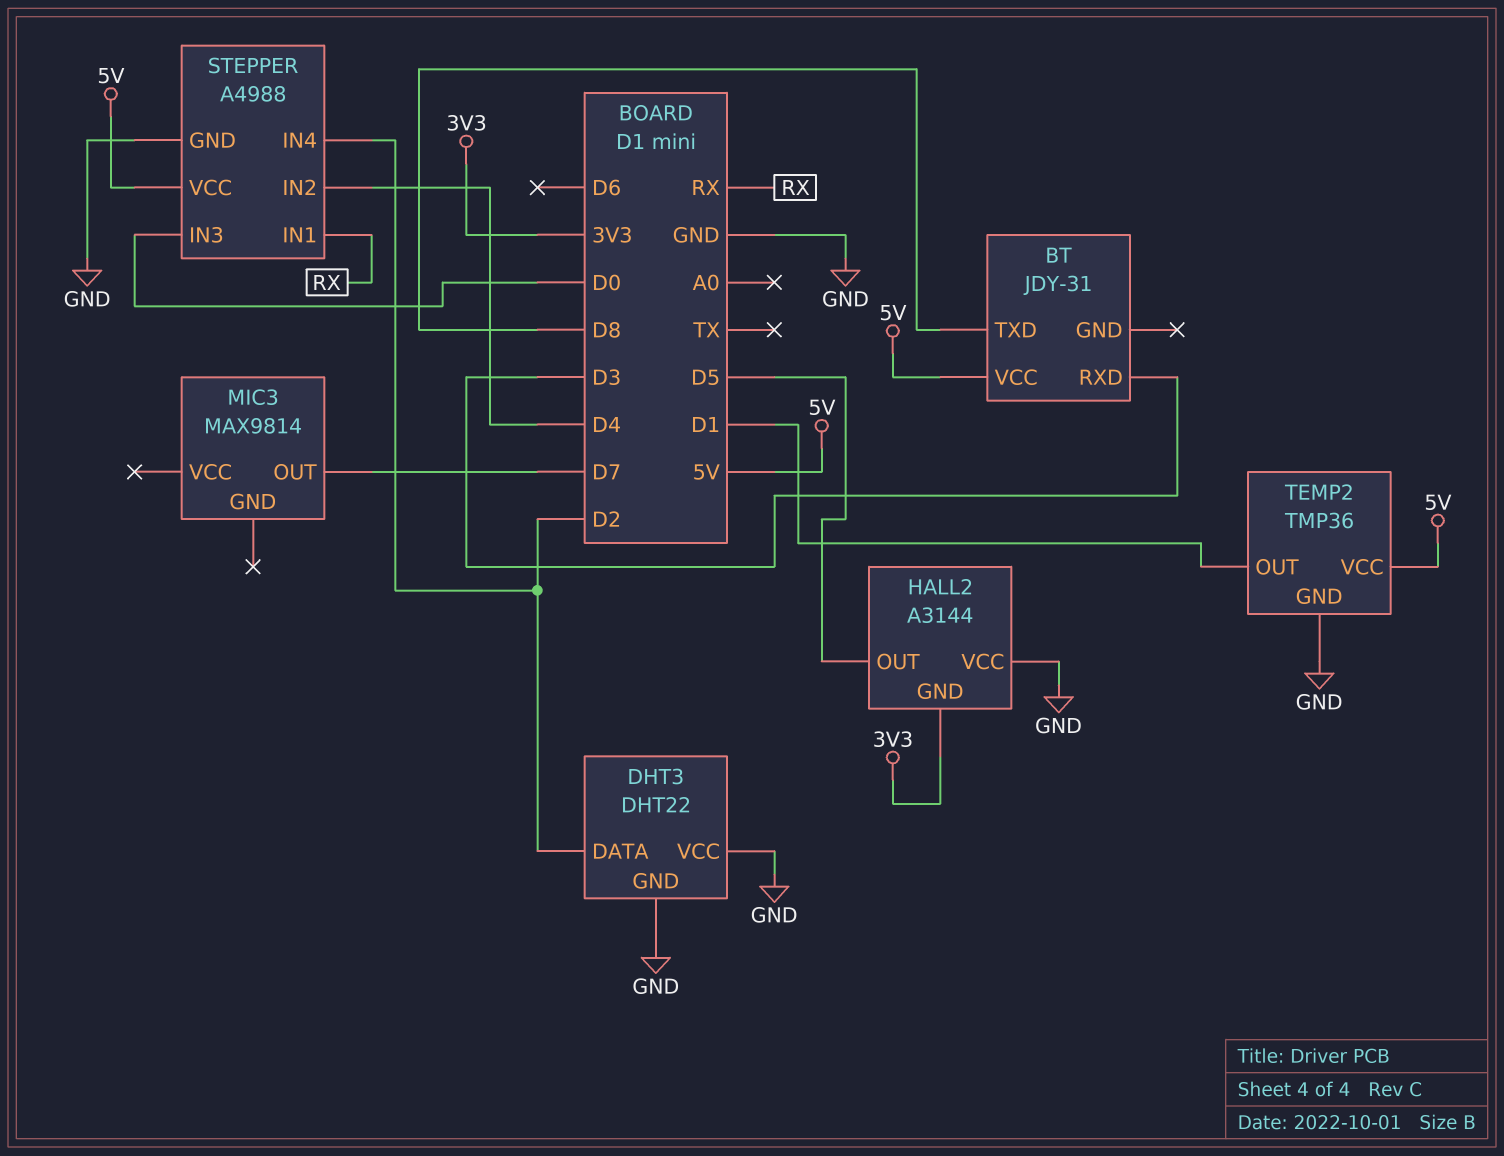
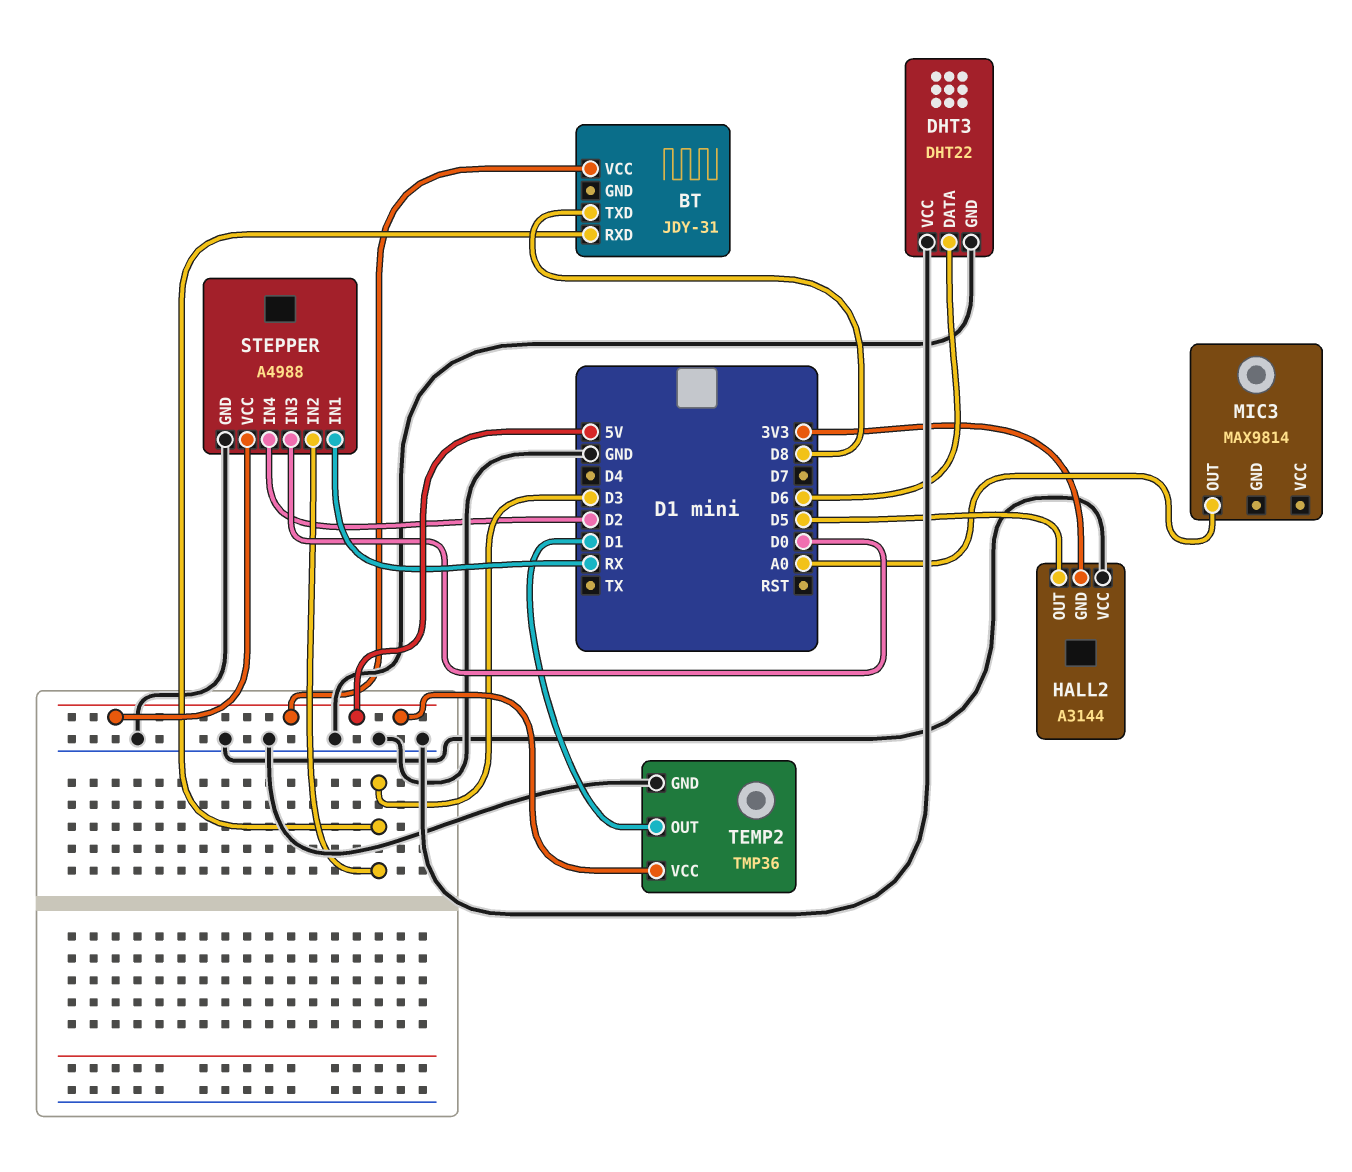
DHT3 pin DATA: D2 -> D6
MIC3 pin OUT: D7 -> A0
STEPPER pin IN2: D4 -> D3

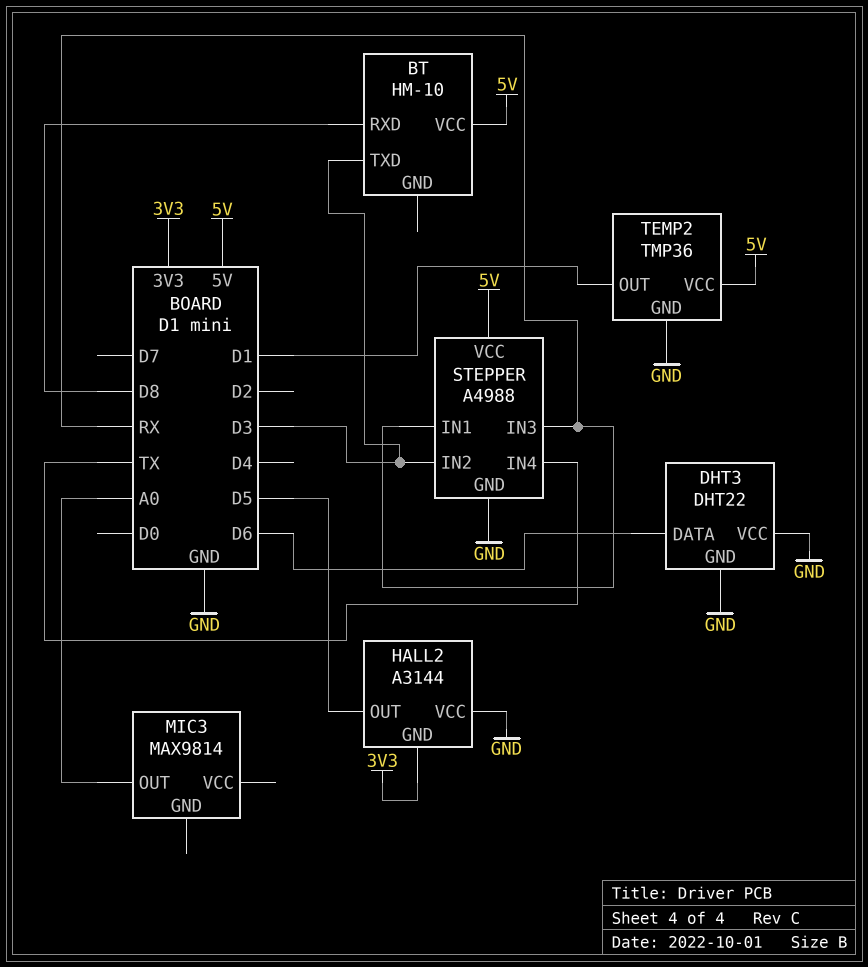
BT: JDY-31 -> HM-10
BT pin RXD: D3 -> D8
BT pin TXD: D8 -> D3
STEPPER pin IN3: D0 -> RX
STEPPER pin IN4: D2 -> TX

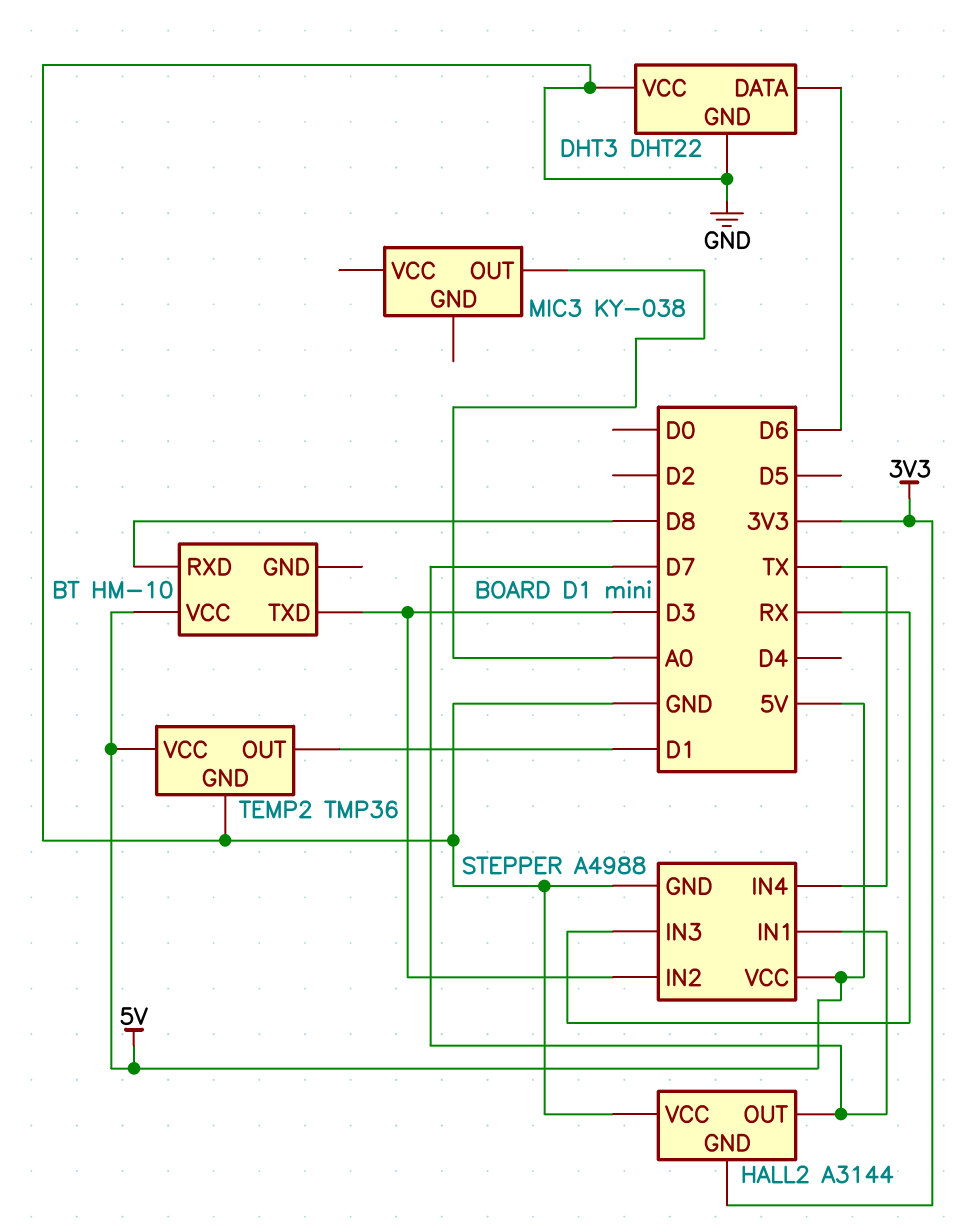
HALL2 pin OUT: D5 -> D7
MIC3: MAX9814 -> KY-038
STEPPER pin IN1: RX -> D7

